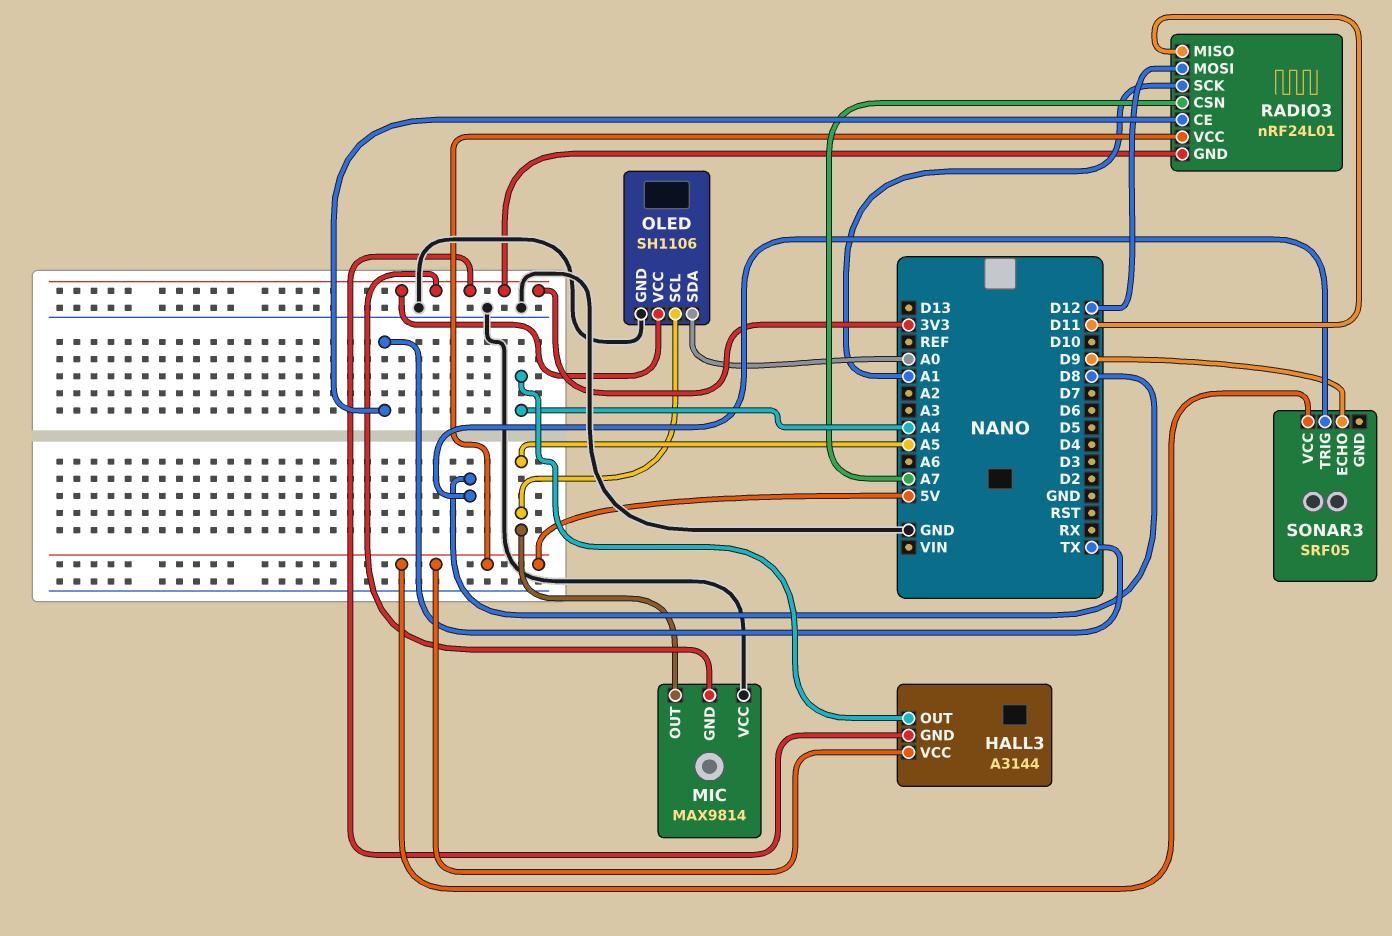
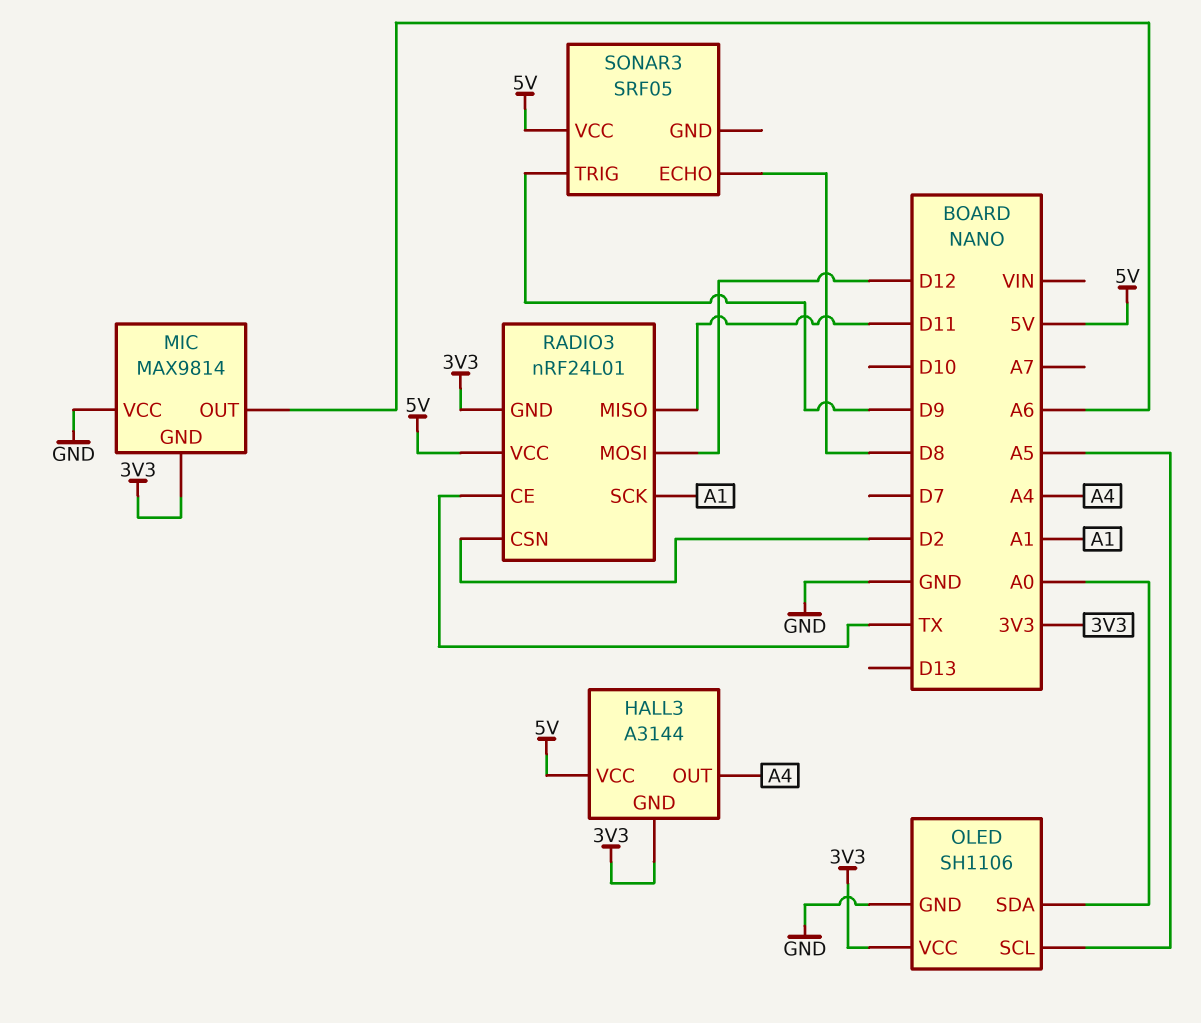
MIC pin OUT: A5 -> A6
RADIO3 pin CSN: A7 -> D2
SONAR3 pin ECHO: D9 -> D8
SONAR3 pin TRIG: D8 -> D9

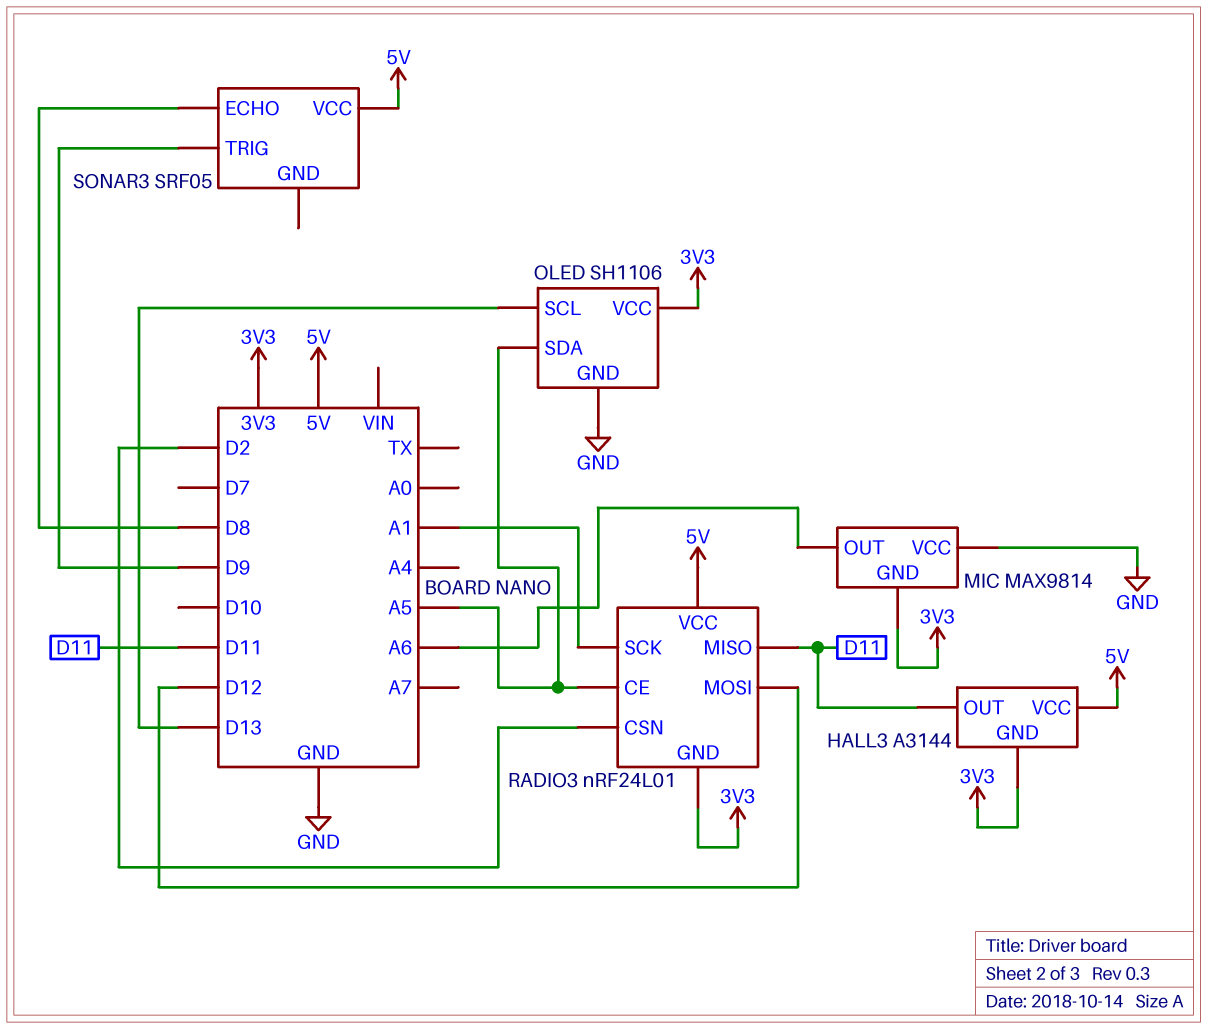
HALL3 pin OUT: A4 -> D11
OLED pin SCL: A5 -> D13
OLED pin SDA: A0 -> A5
RADIO3 pin CE: TX -> A5

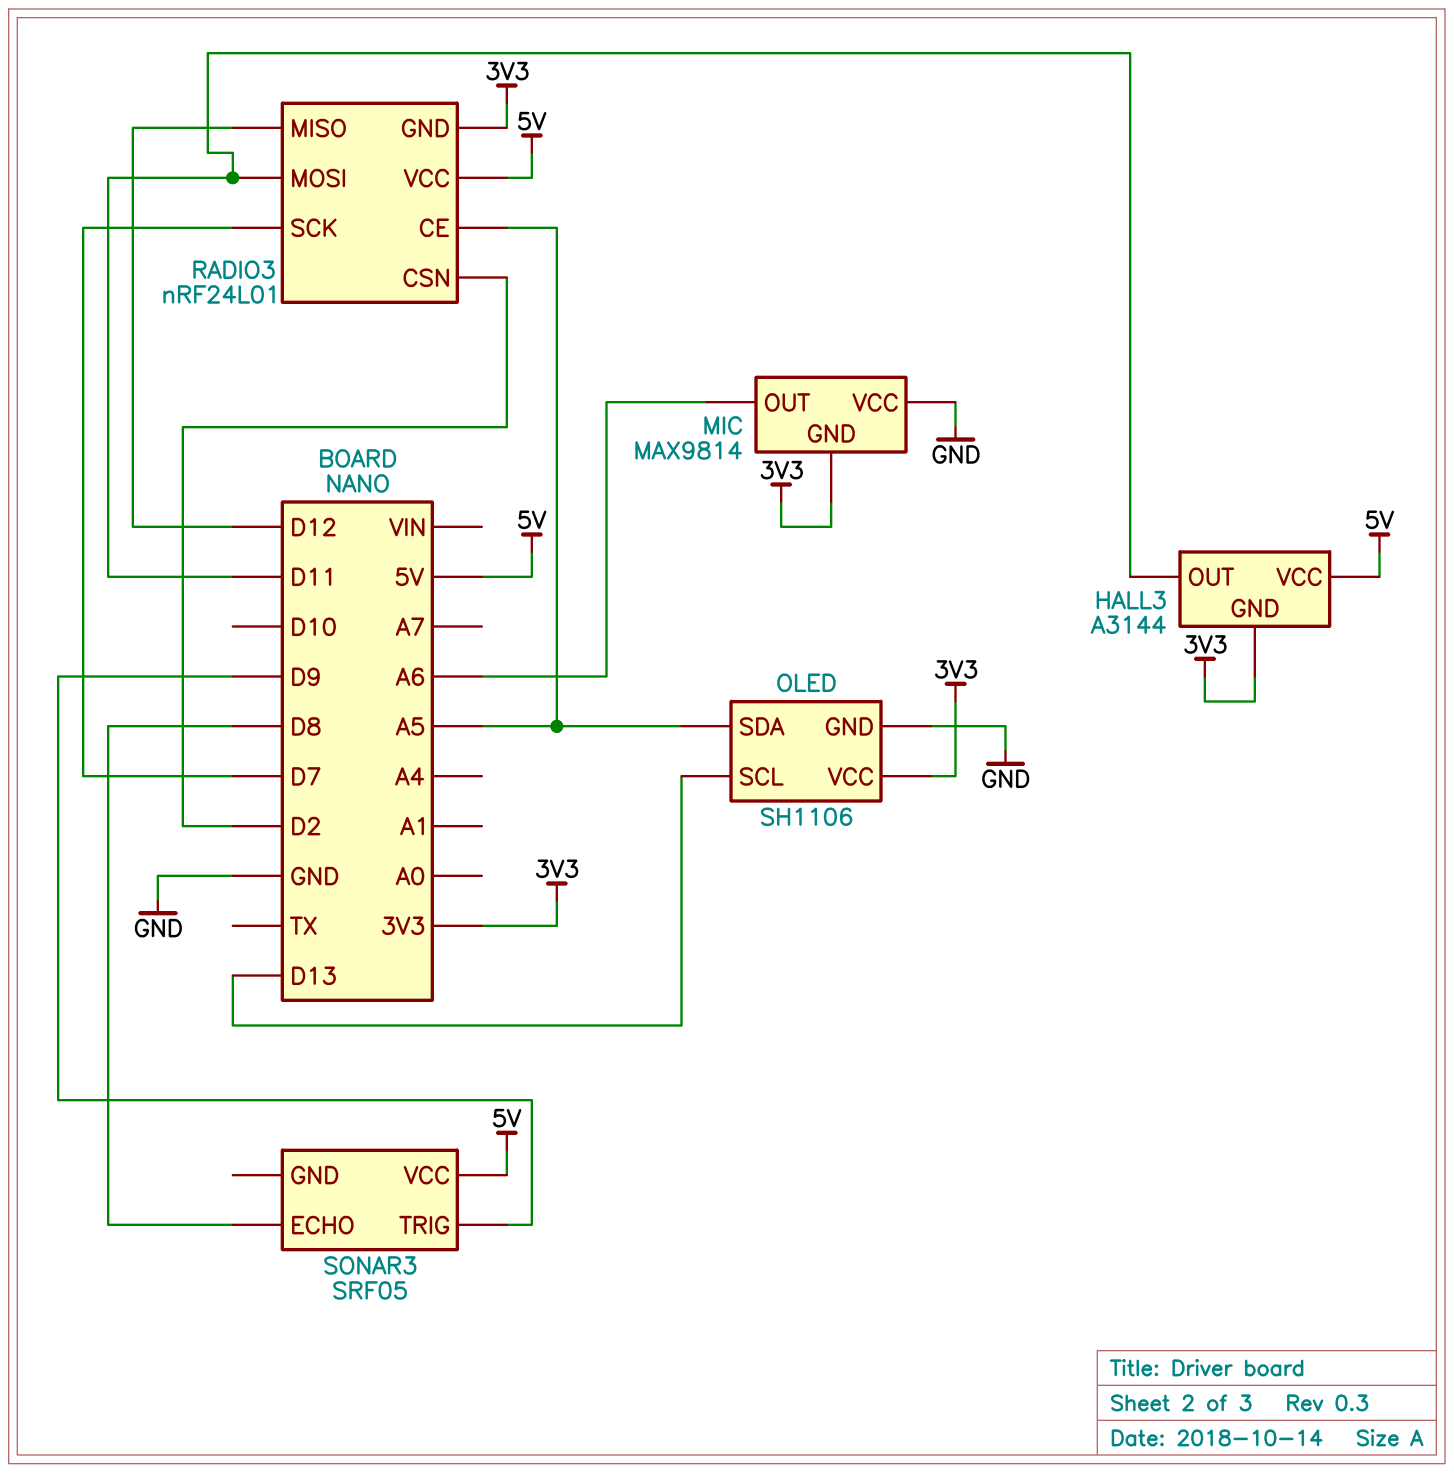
RADIO3 pin MISO: D11 -> D12
RADIO3 pin MOSI: D12 -> D11
RADIO3 pin SCK: A1 -> D7

